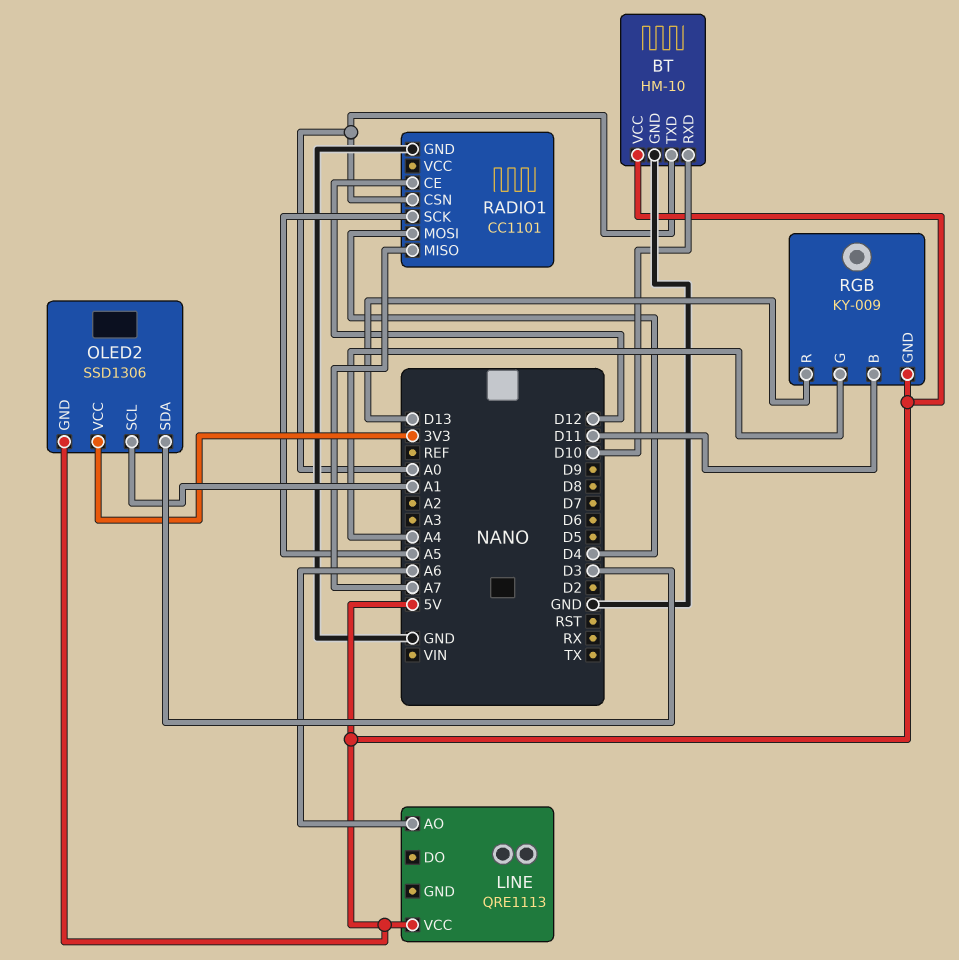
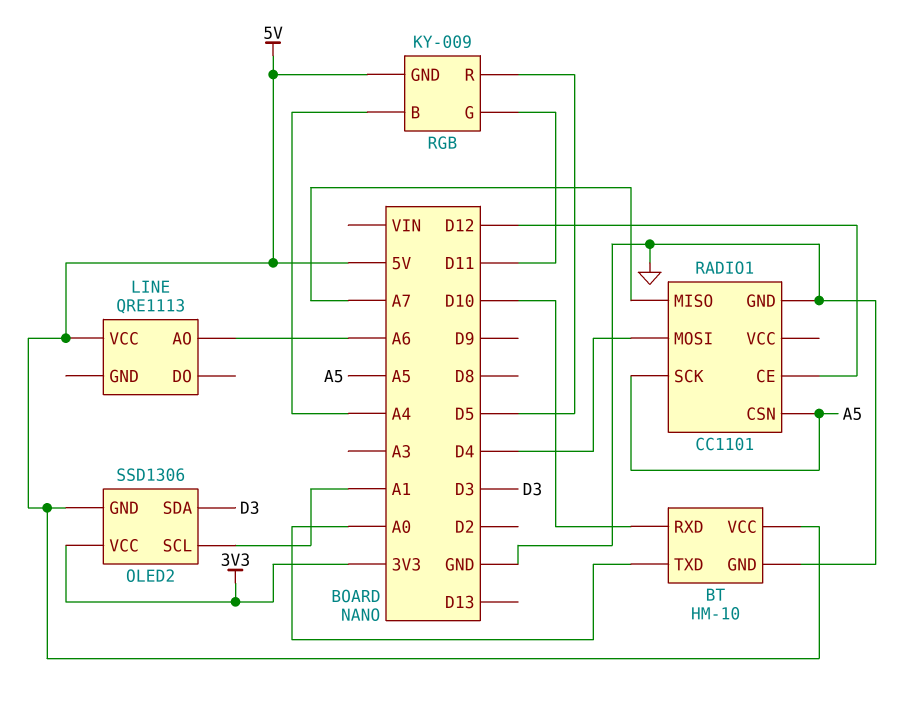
RADIO1 pin CSN: A0 -> A5
RGB pin B: D11 -> A4
RGB pin G: A4 -> D11
RGB pin R: D13 -> D5

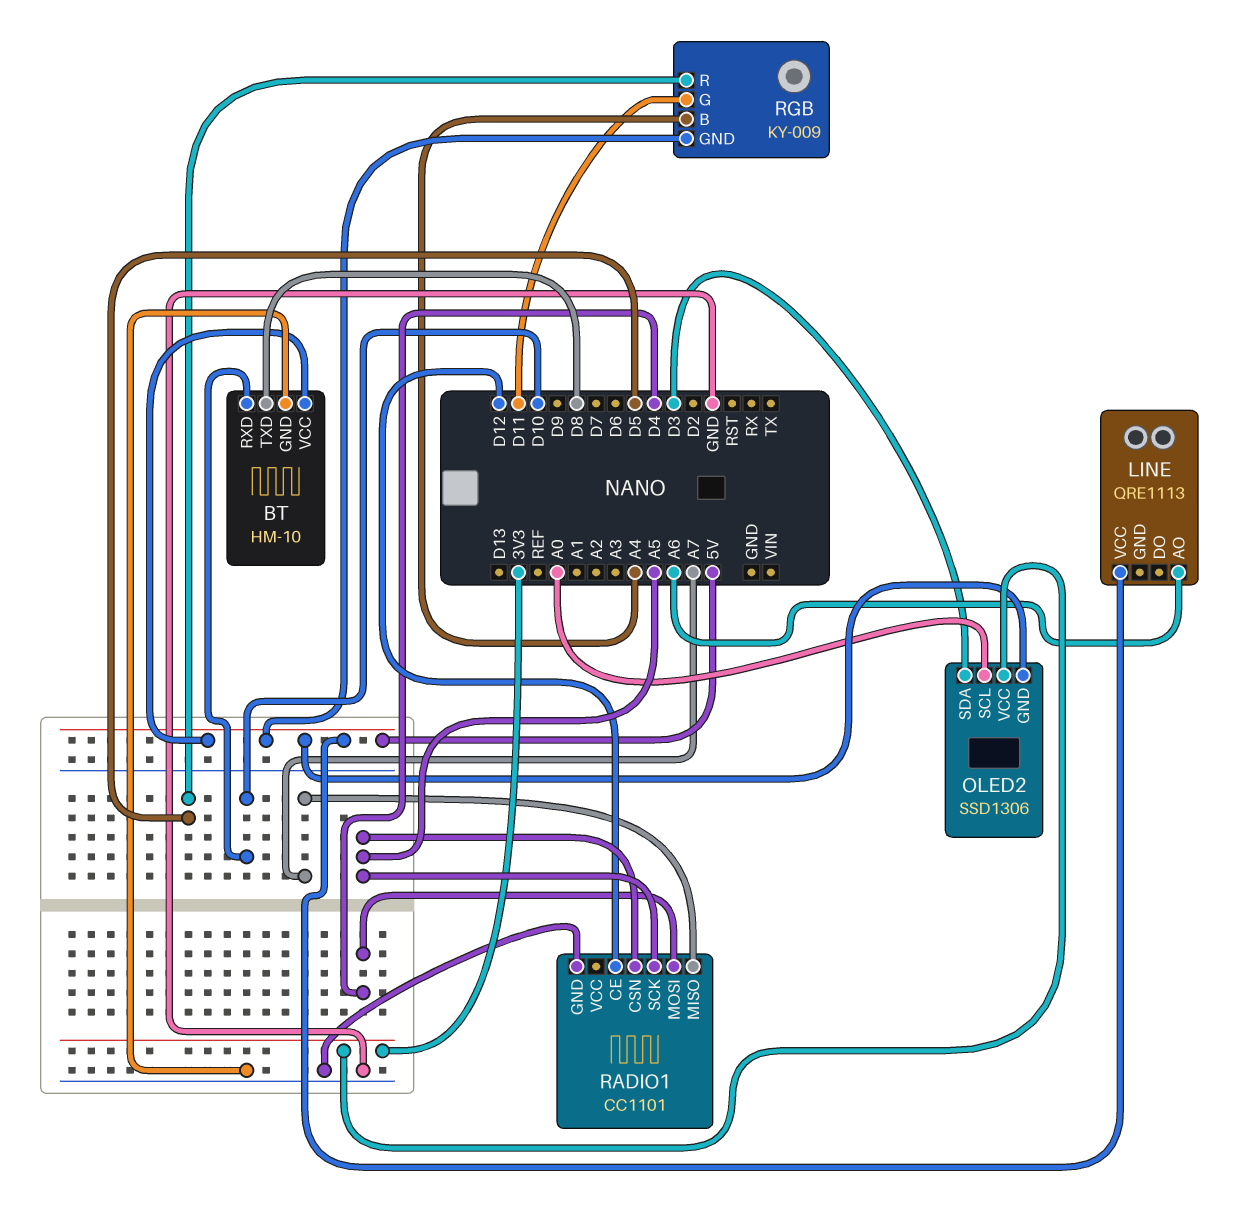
BT pin TXD: A0 -> D8
OLED2 pin SCL: A1 -> A0

